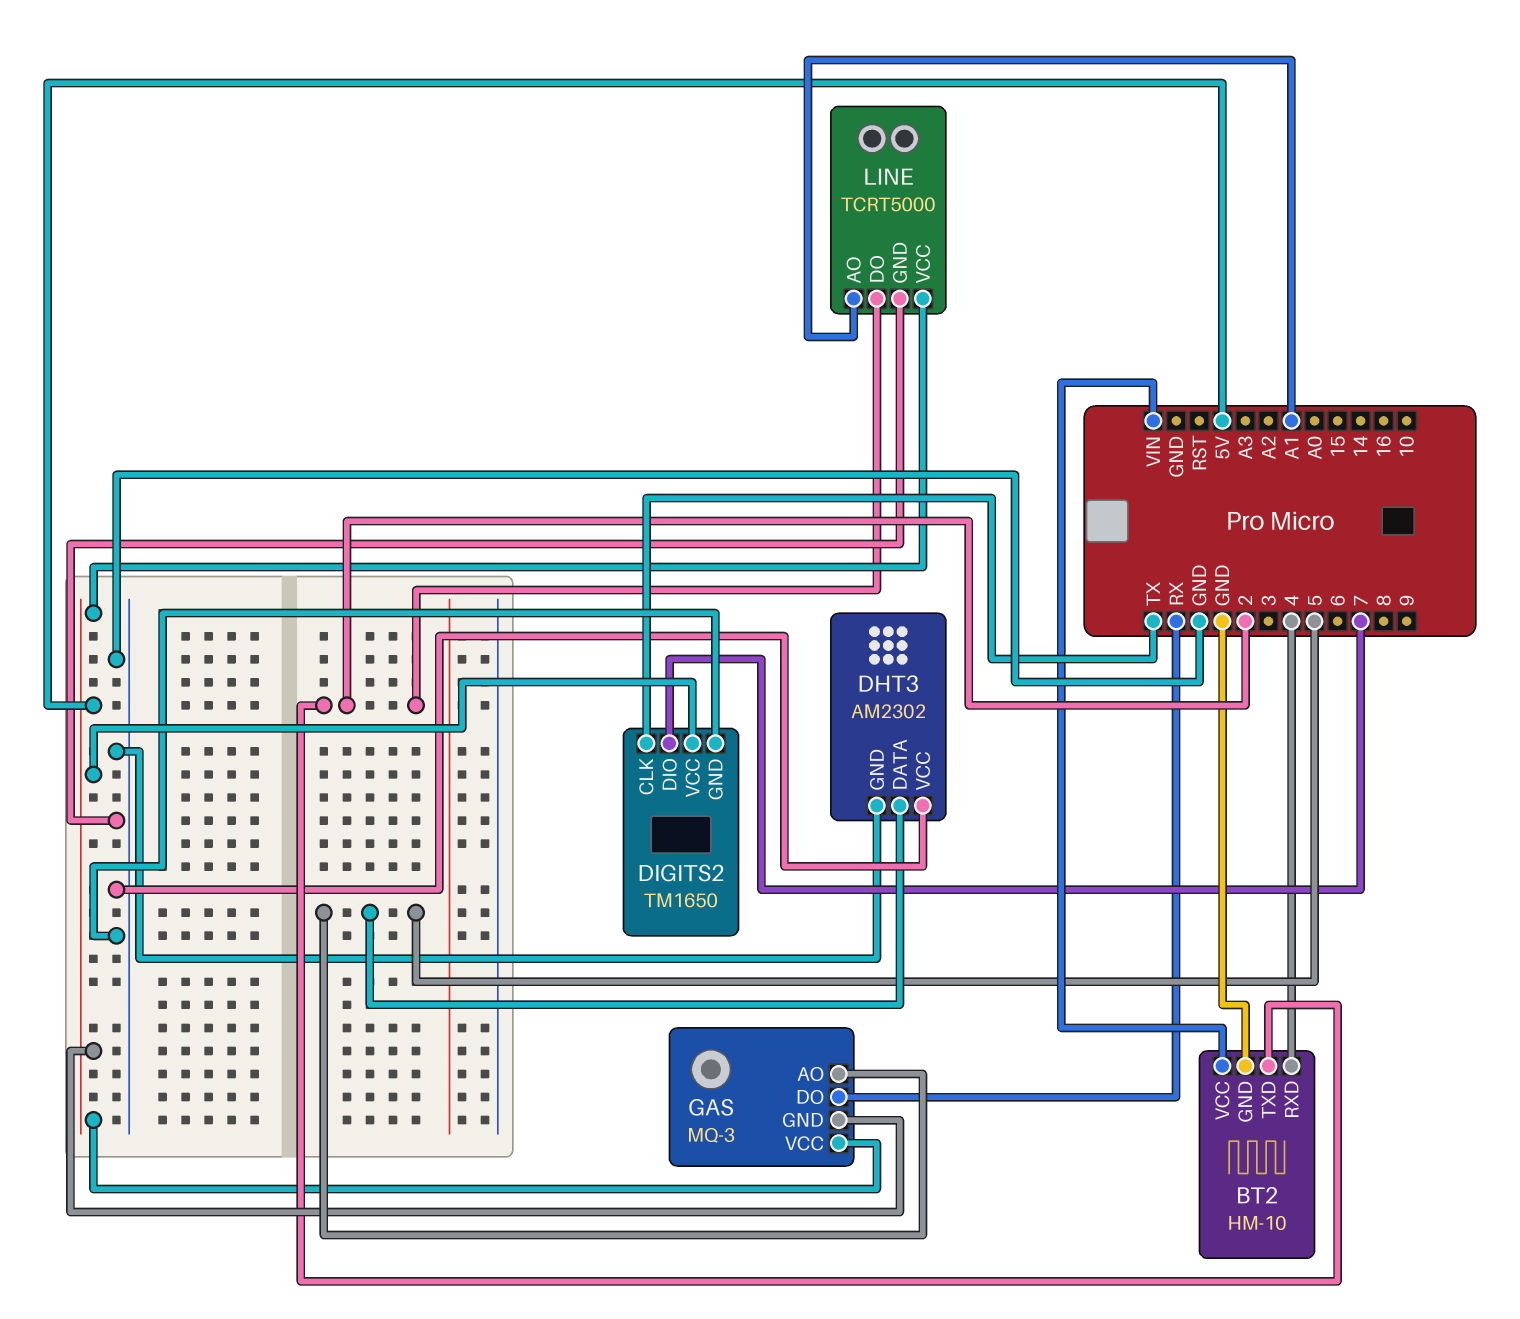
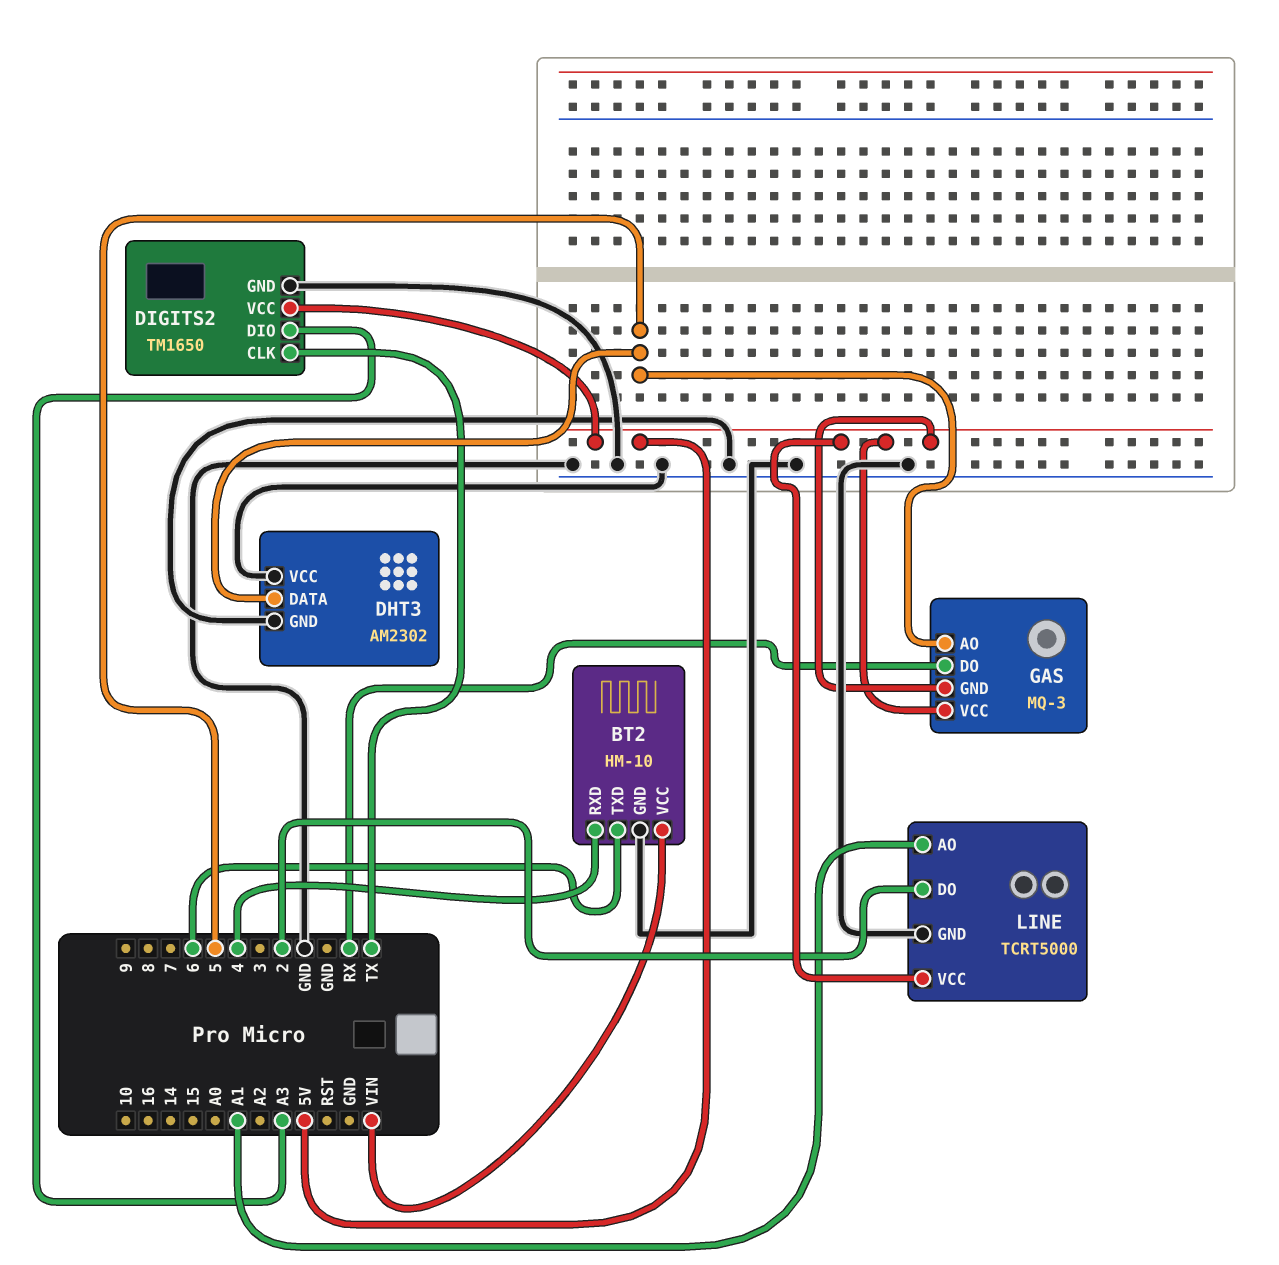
BT2 pin TXD: 2 -> 6
DIGITS2 pin DIO: 7 -> A3

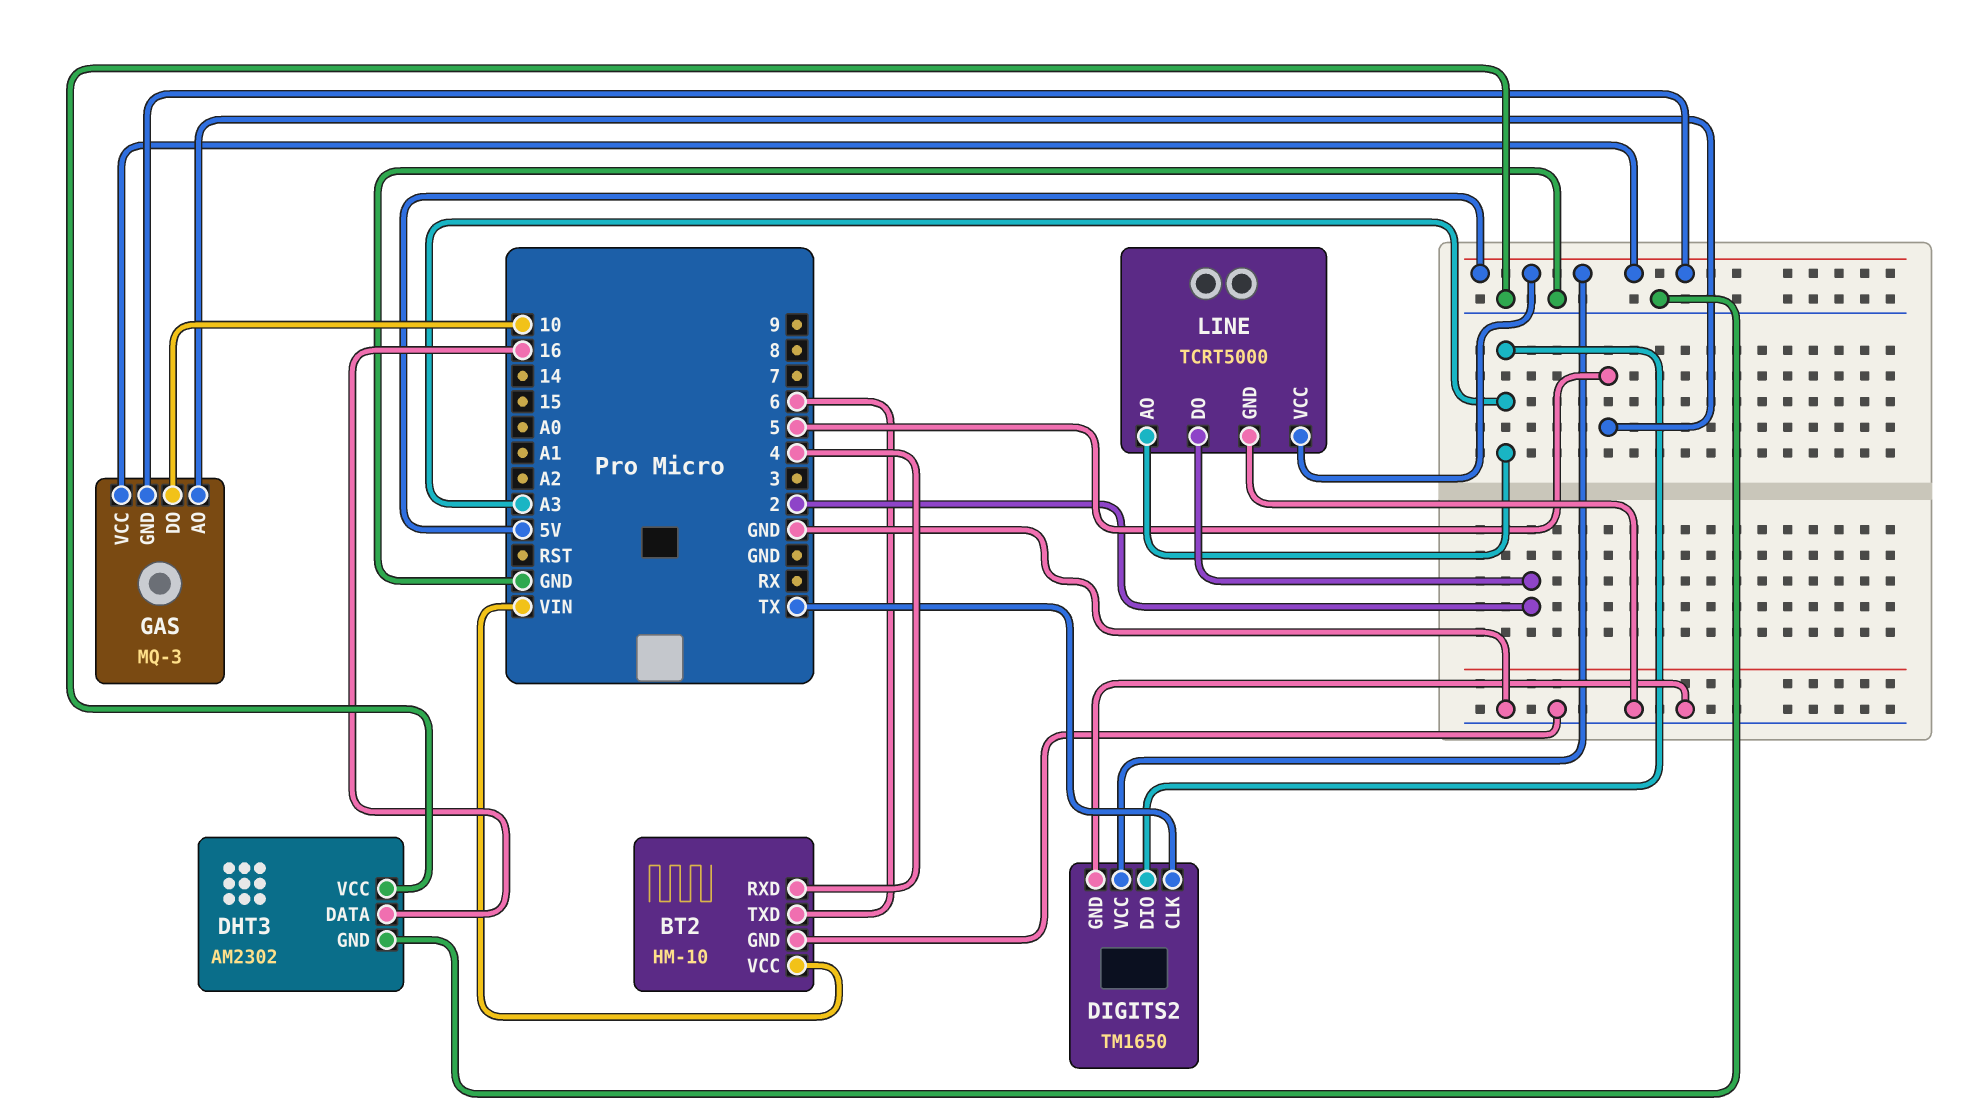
DHT3 pin DATA: 5 -> 16
GAS pin DO: RX -> 10
LINE pin AO: A1 -> A3

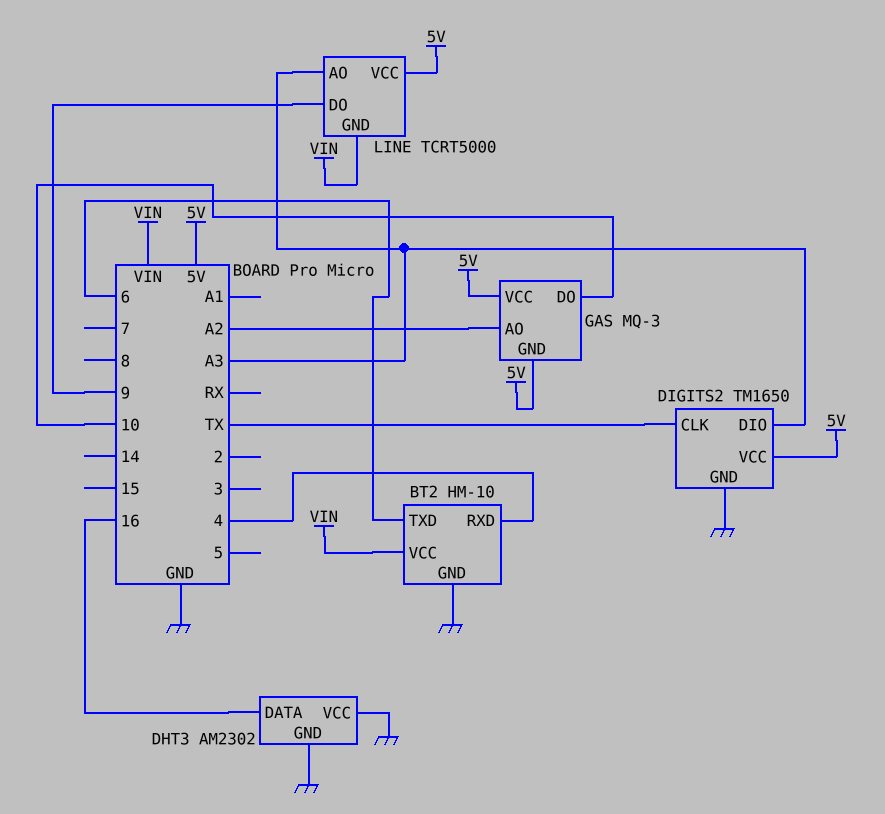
GAS pin AO: 5 -> A2
LINE pin DO: 2 -> 9
LINE pin GND: GND -> VIN

